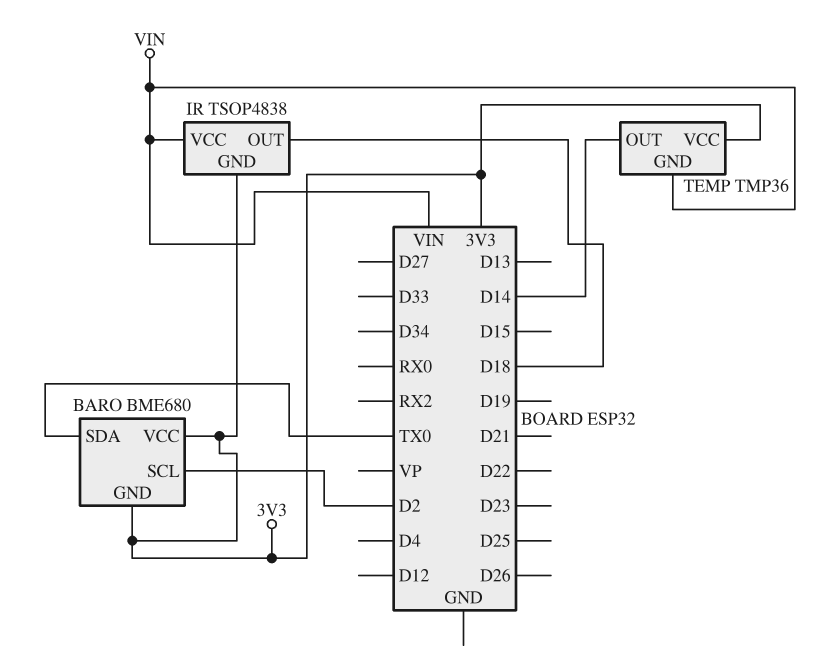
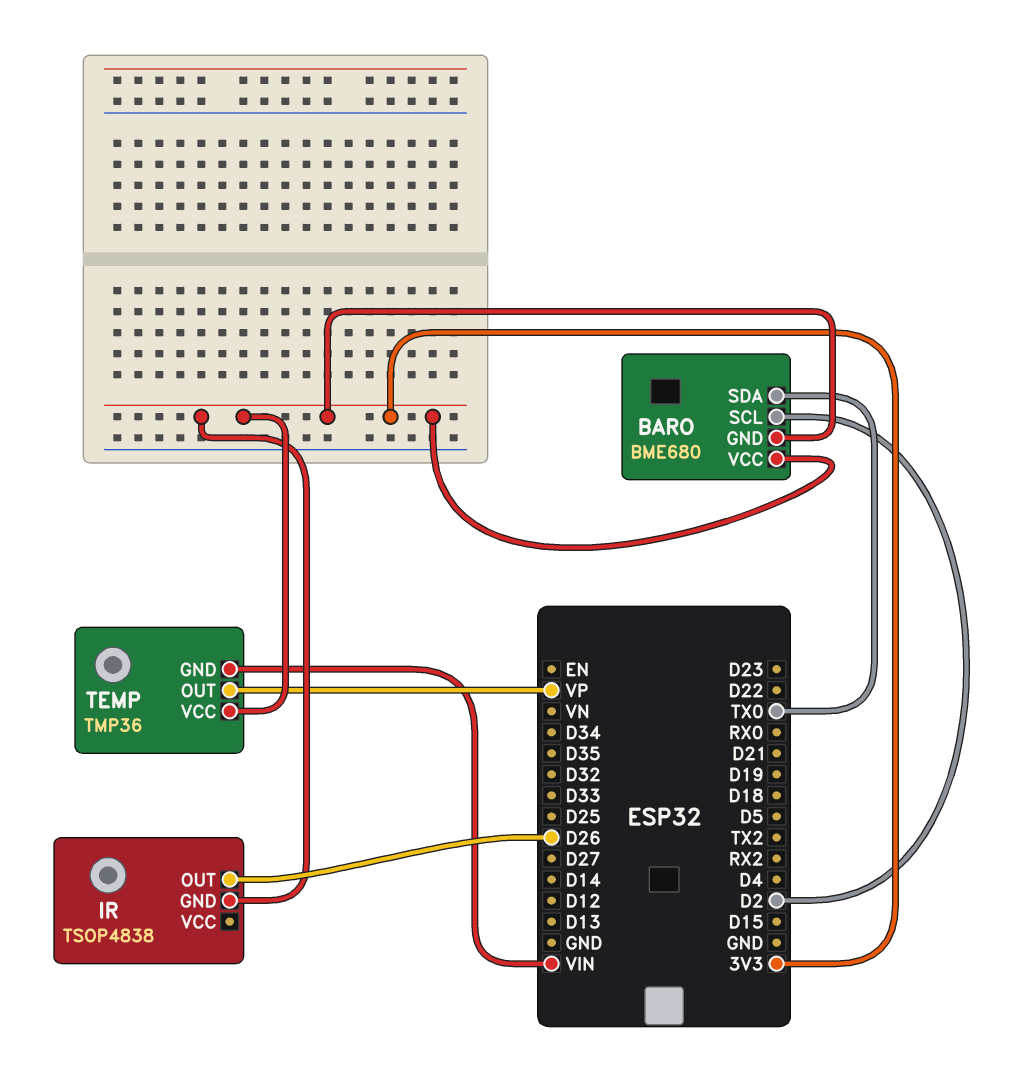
IR pin OUT: D18 -> D26
IR pin VCC: VIN -> none
TEMP pin OUT: D14 -> VP

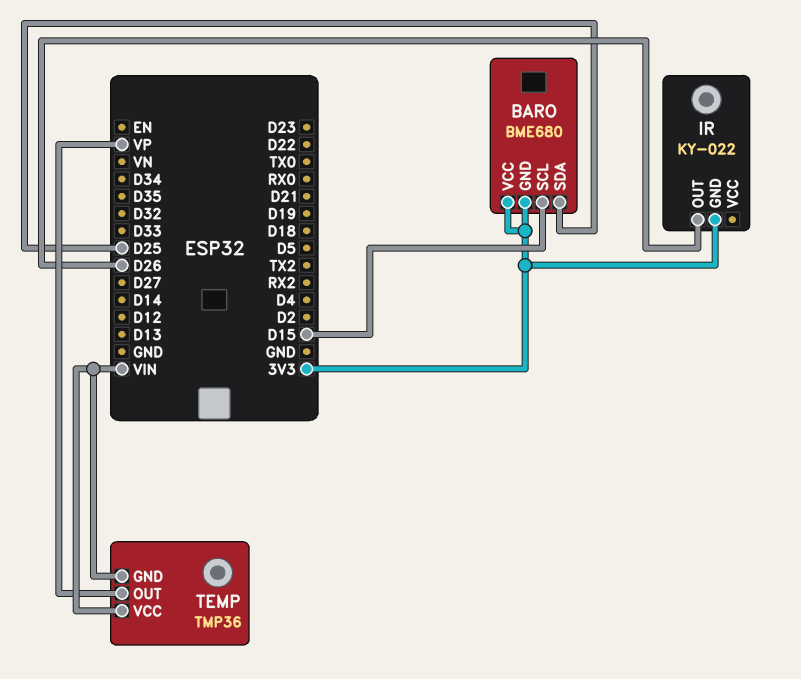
BARO pin SCL: D2 -> D15
BARO pin SDA: TX0 -> D25
IR: TSOP4838 -> KY-022
TEMP pin VCC: 3V3 -> VIN

